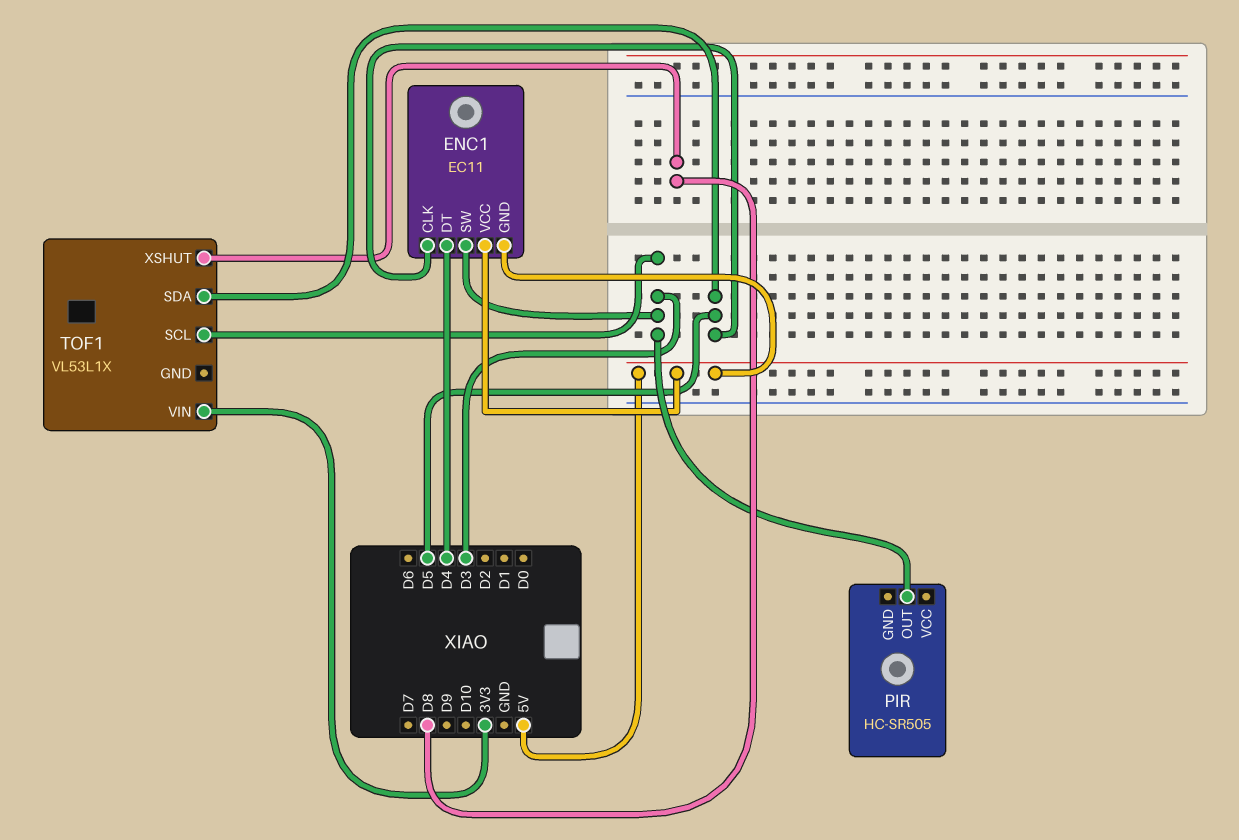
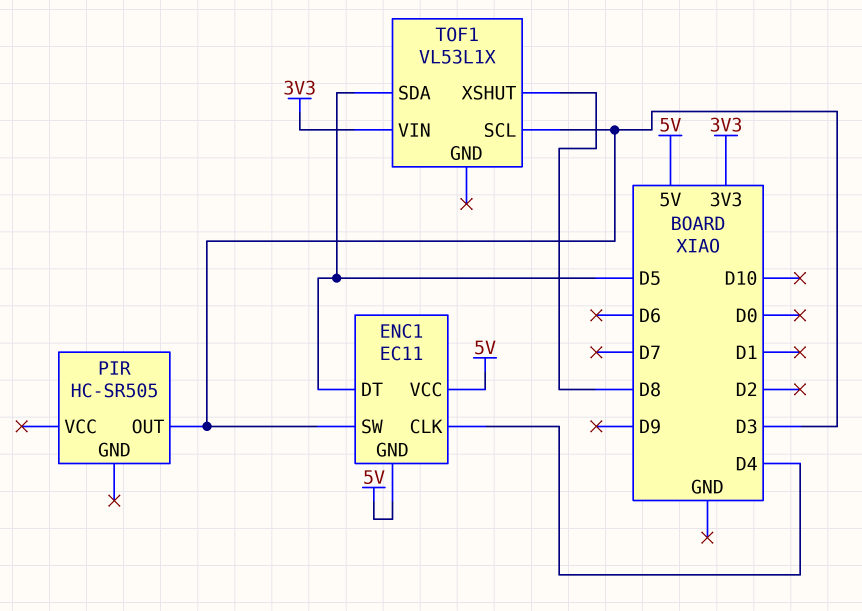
ENC1 pin CLK: D5 -> D4
ENC1 pin DT: D4 -> D5

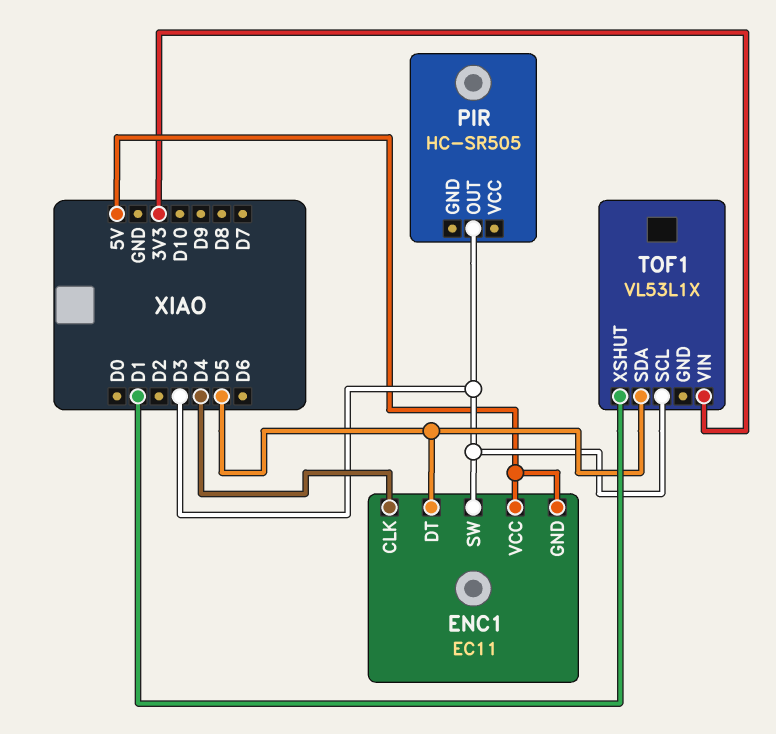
TOF1 pin XSHUT: D8 -> D1

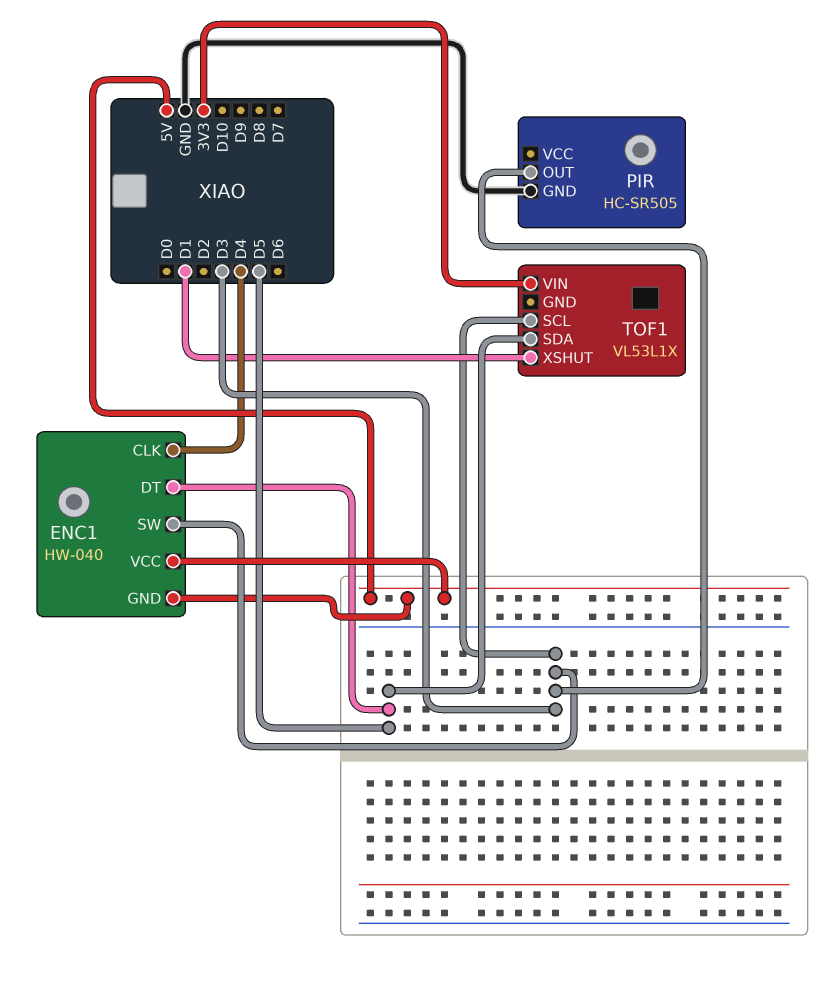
ENC1: EC11 -> HW-040
PIR pin GND: none -> GND

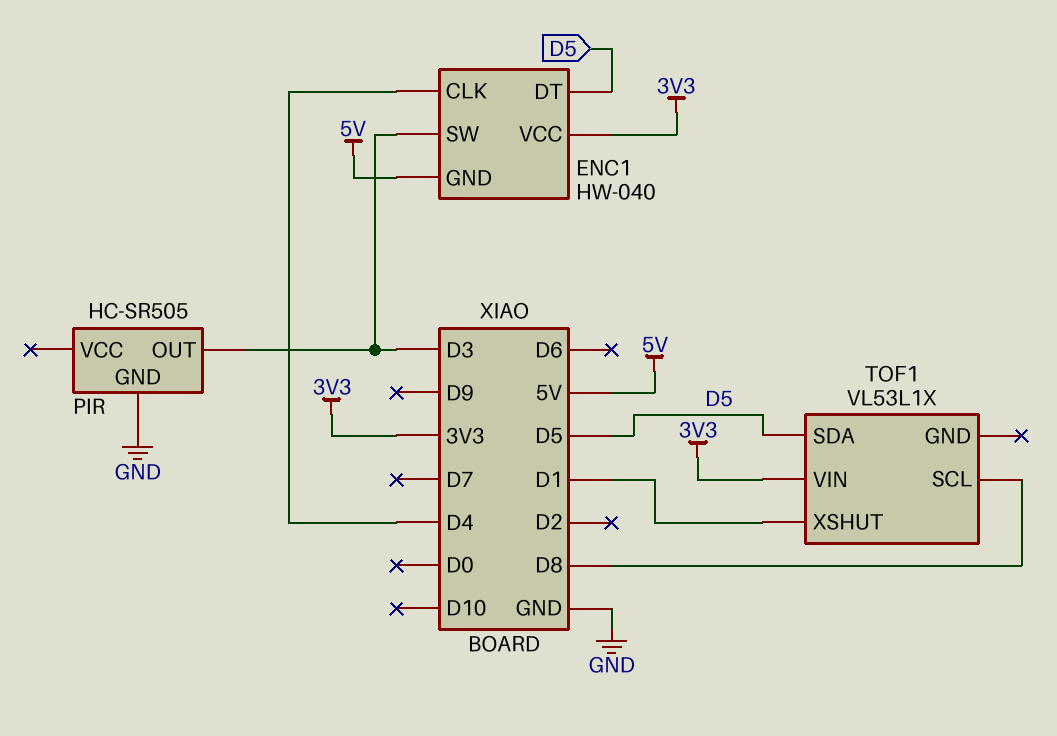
ENC1 pin VCC: 5V -> 3V3
TOF1 pin SCL: D3 -> D8

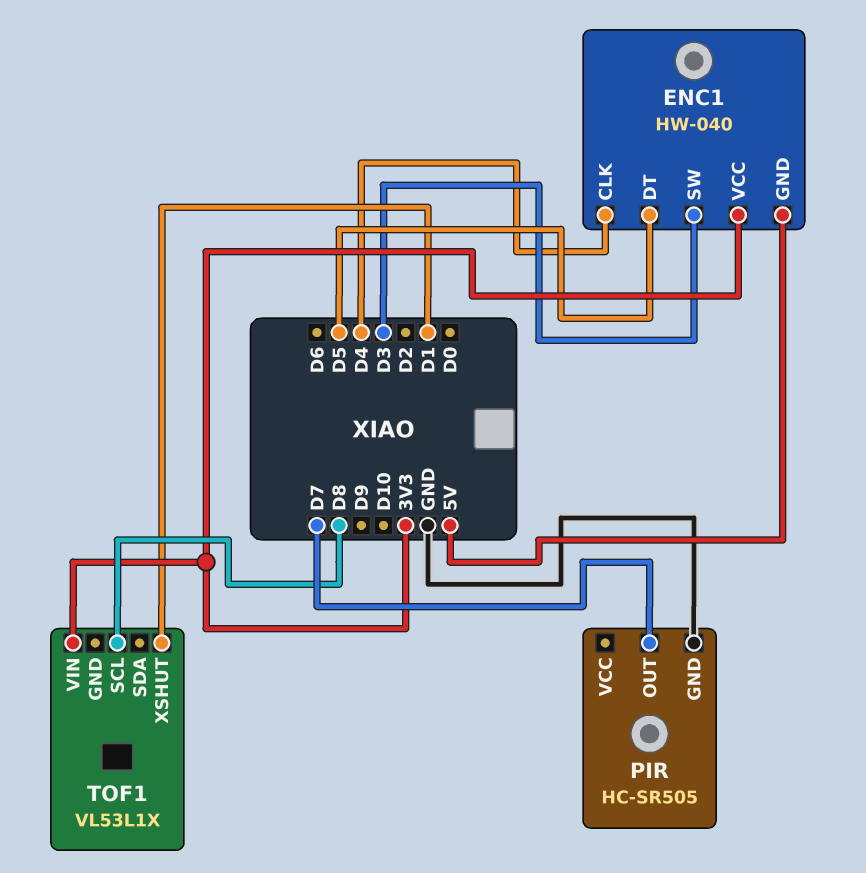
PIR pin OUT: D3 -> D7
TOF1 pin SDA: D5 -> none

